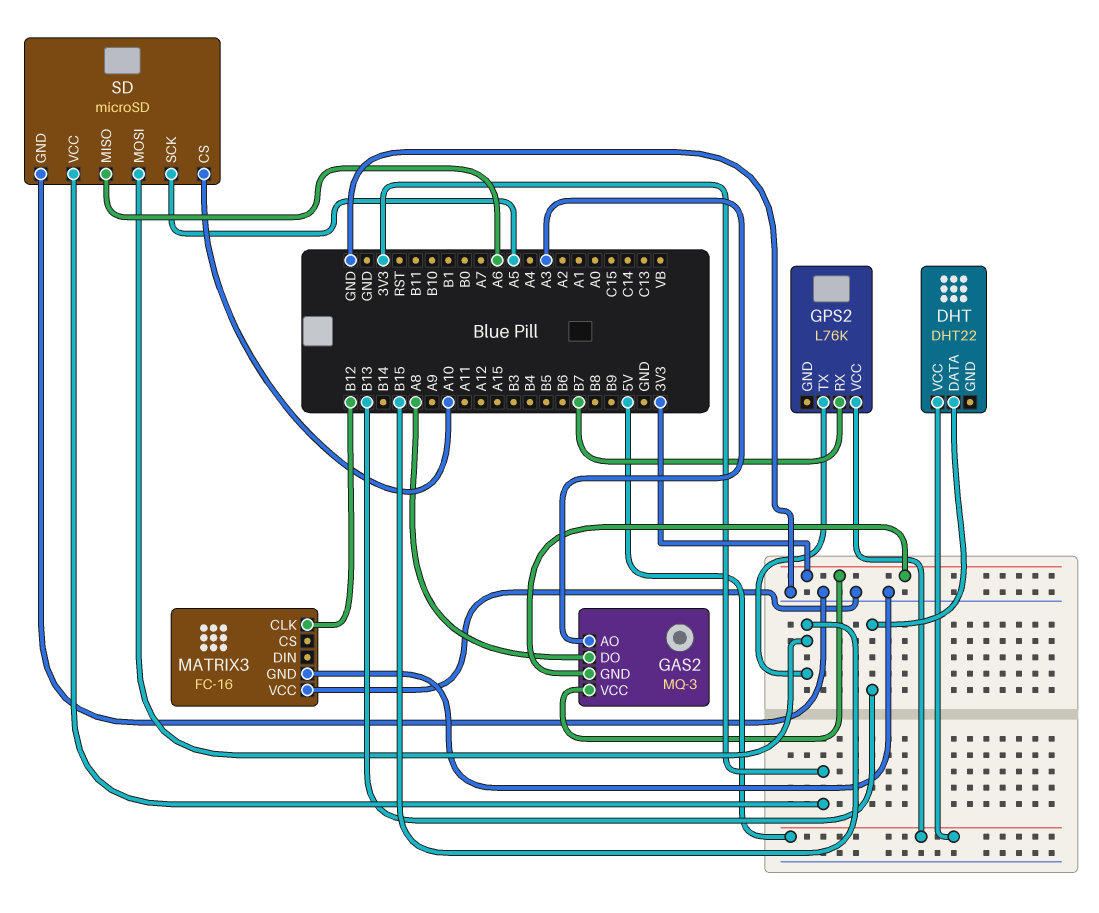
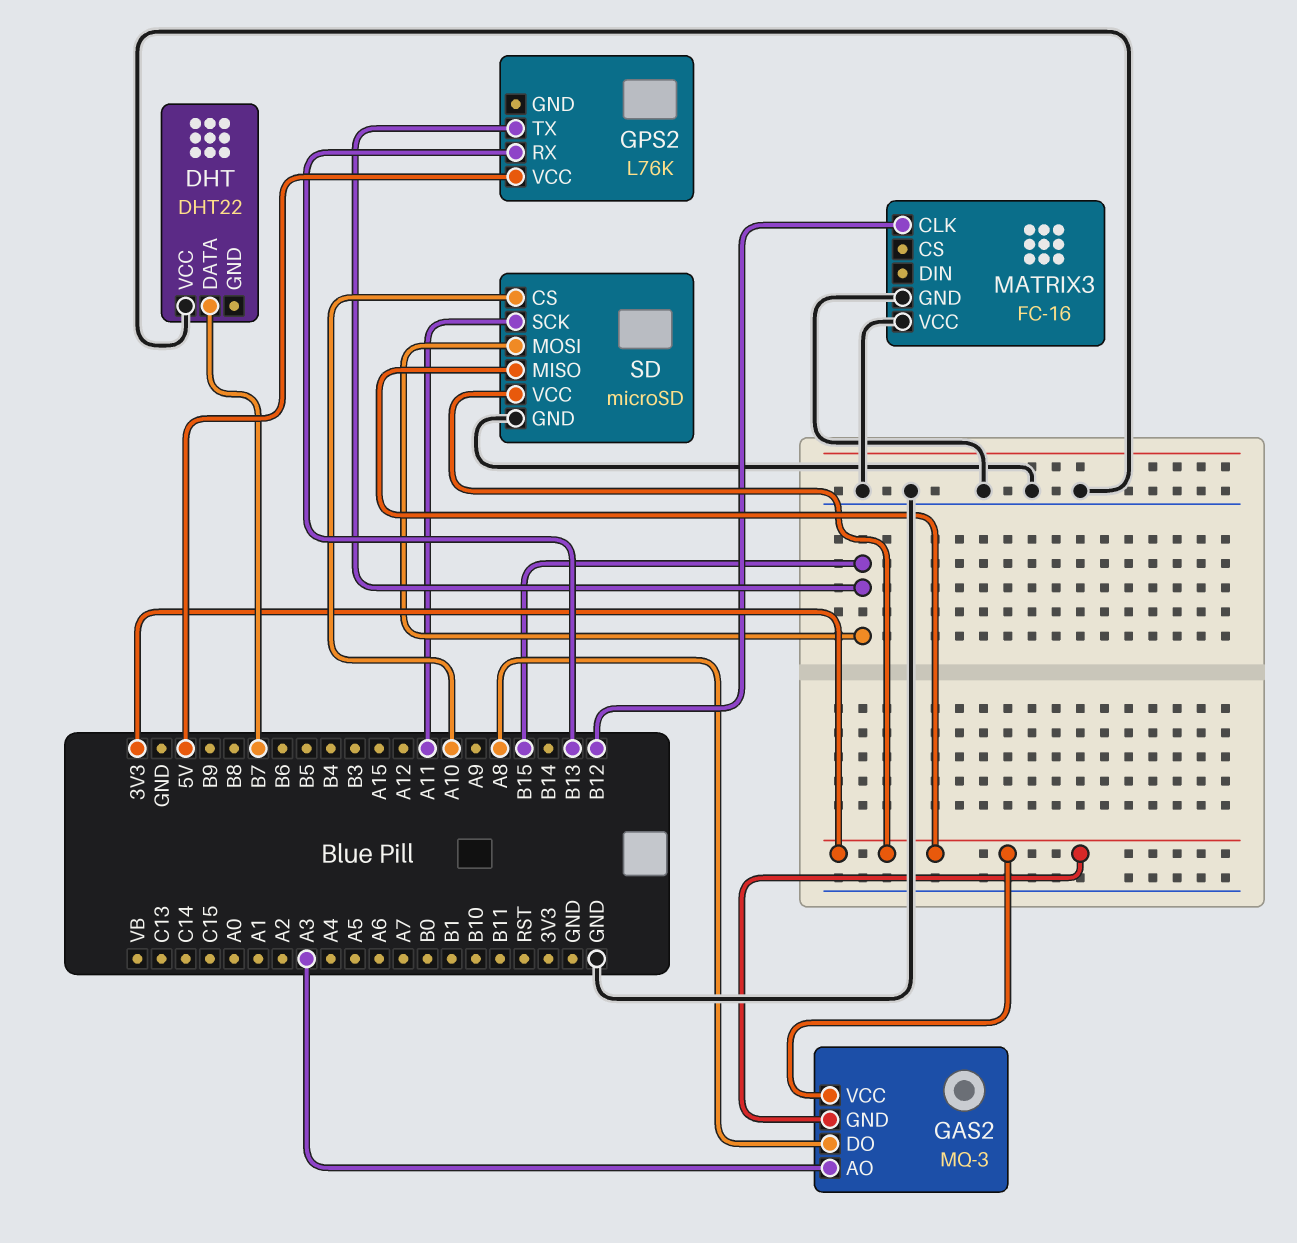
DHT pin DATA: B13 -> B7
DHT pin VCC: 5V -> GND
GPS2 pin RX: B7 -> B13
SD pin MISO: A6 -> 3V3
SD pin SCK: A5 -> A11

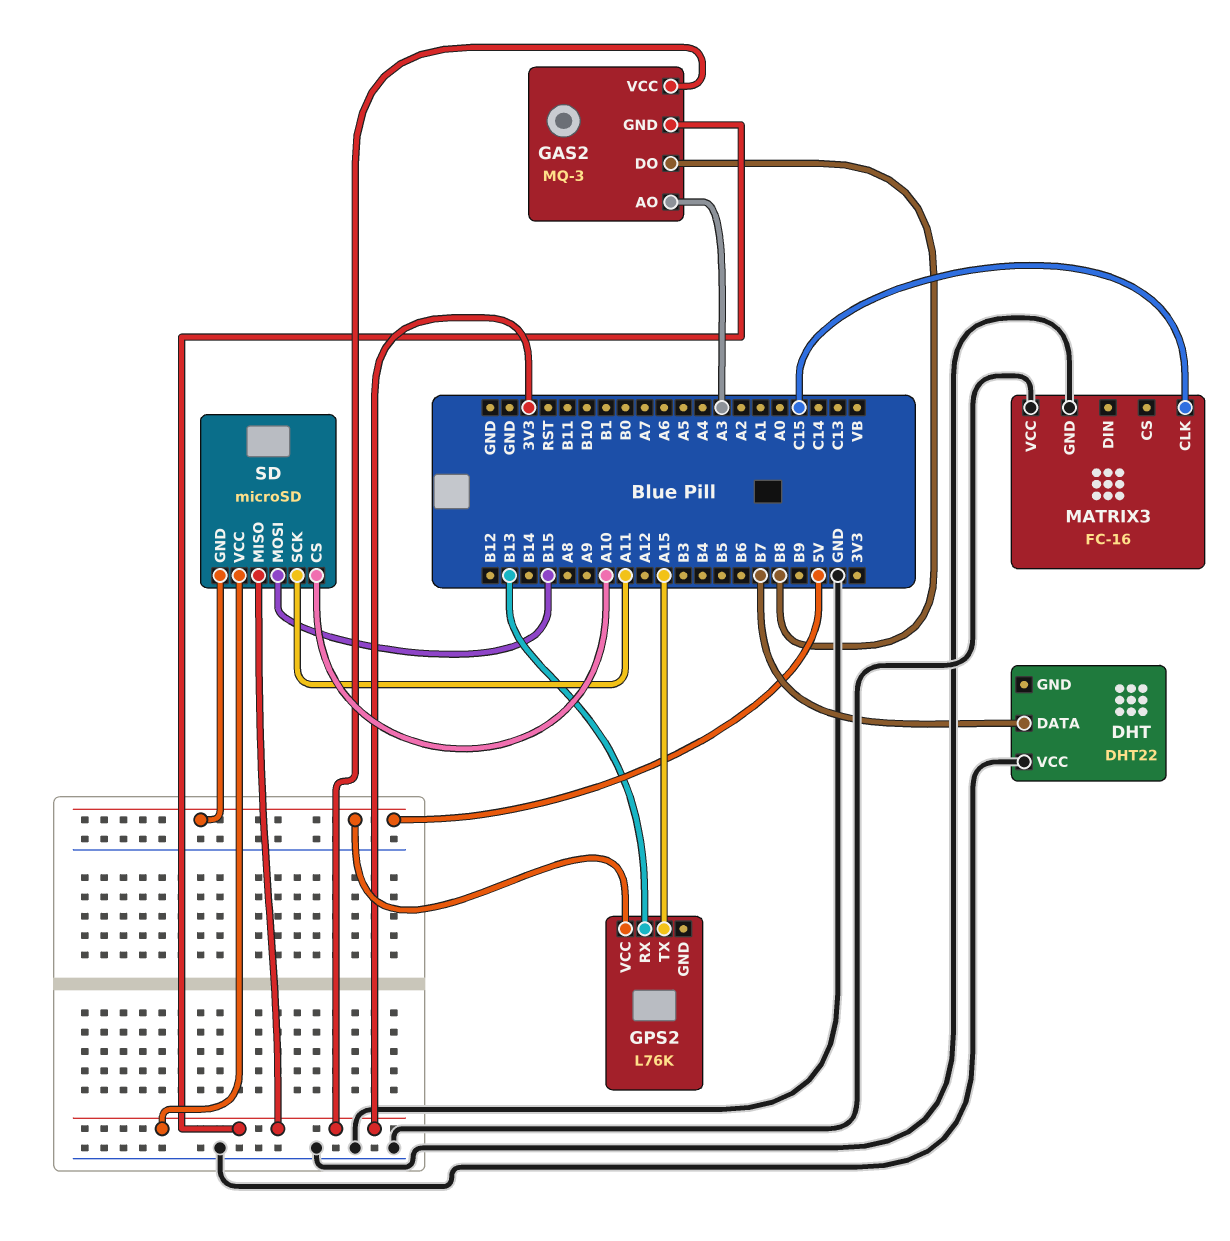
GAS2 pin DO: A8 -> B8
GPS2 pin TX: B15 -> A15
MATRIX3 pin CLK: B12 -> C15
SD pin GND: GND -> 5V

